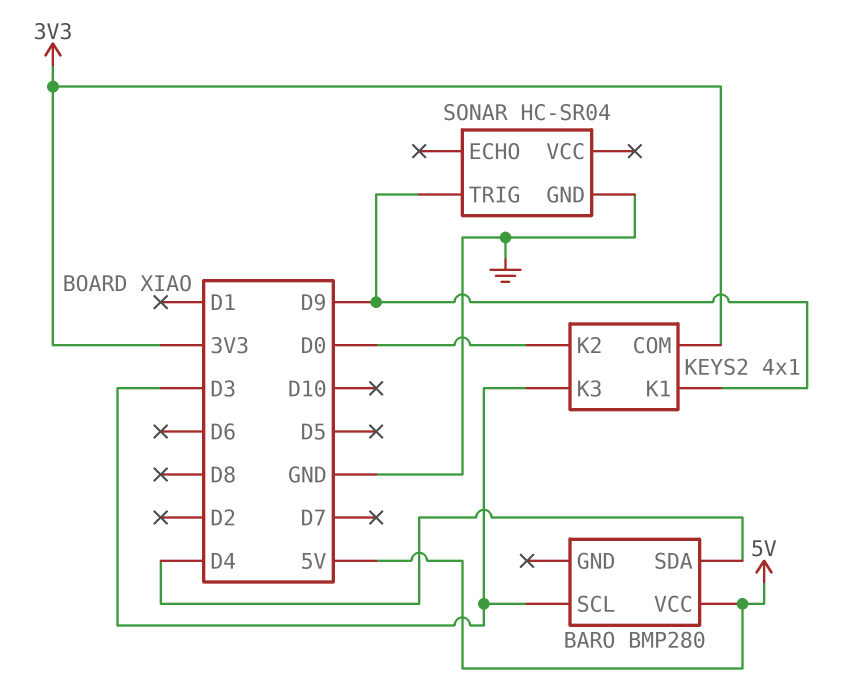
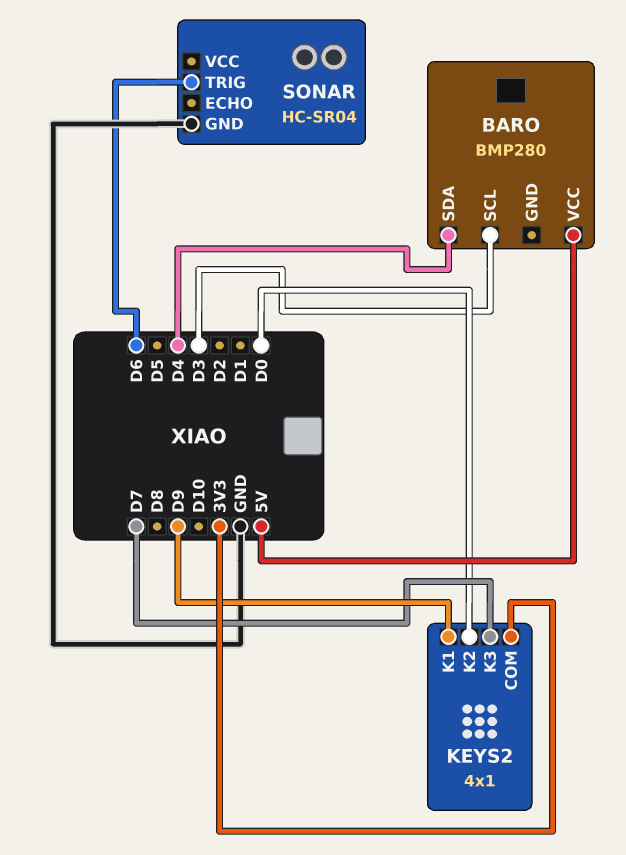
KEYS2 pin K3: D3 -> D7
SONAR pin TRIG: D9 -> D6

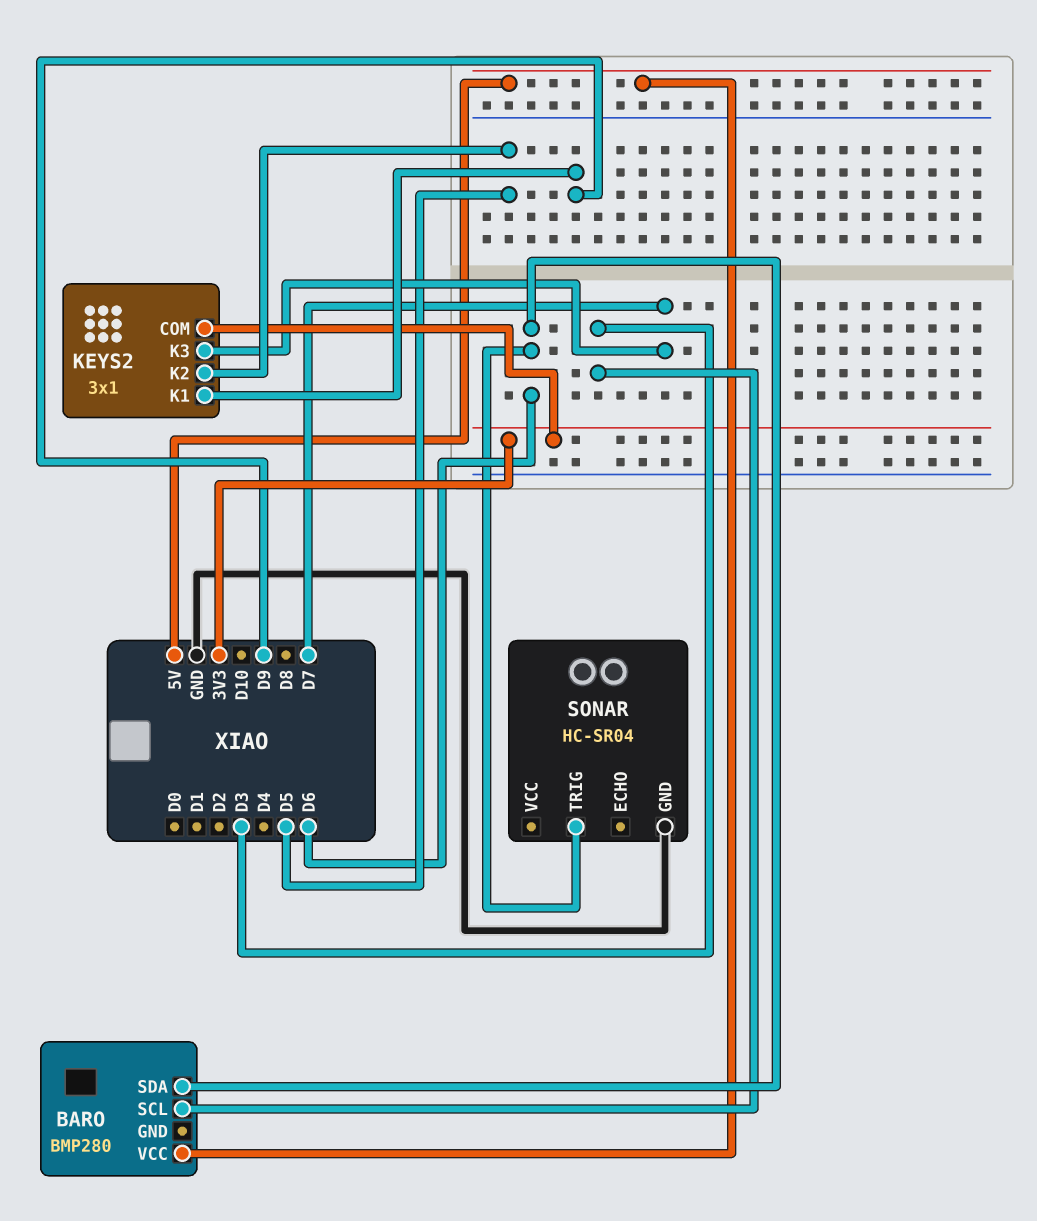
BARO pin SDA: D4 -> D6
KEYS2: 4x1 -> 3x1
KEYS2 pin K2: D0 -> D5

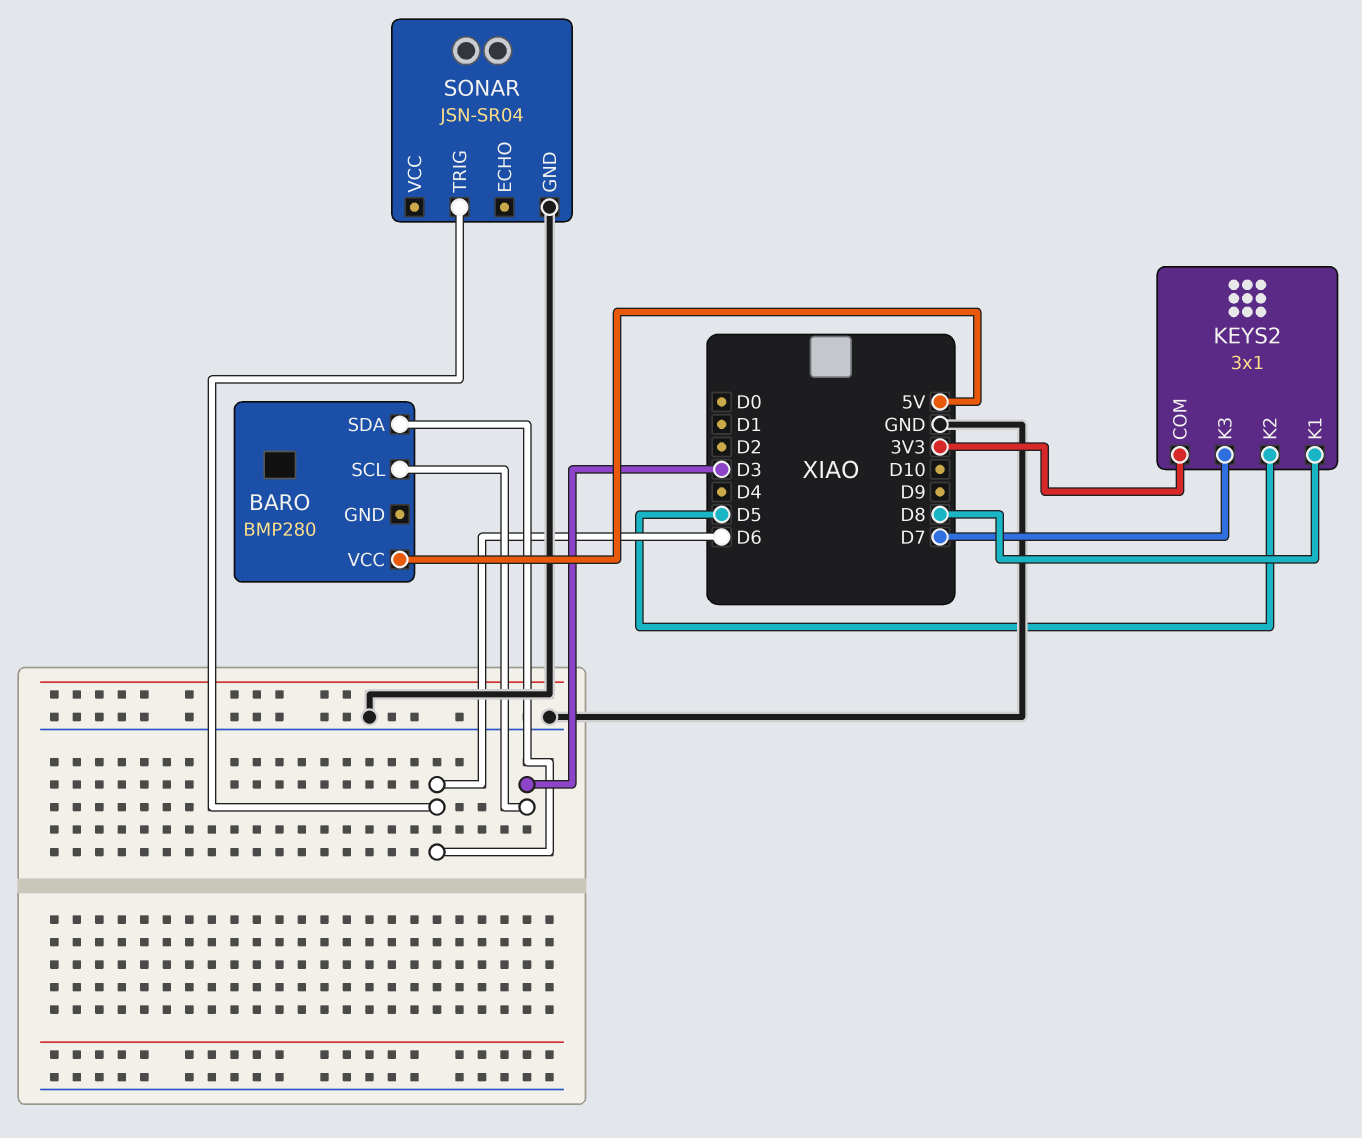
KEYS2 pin K1: D9 -> D8
SONAR: HC-SR04 -> JSN-SR04

